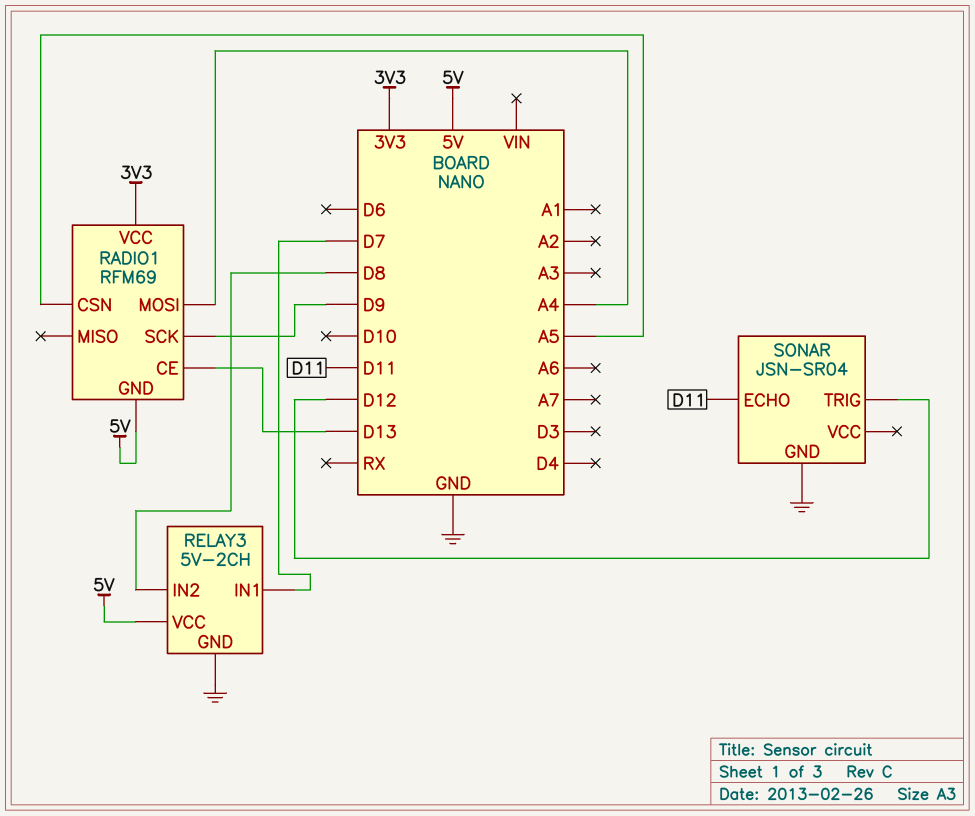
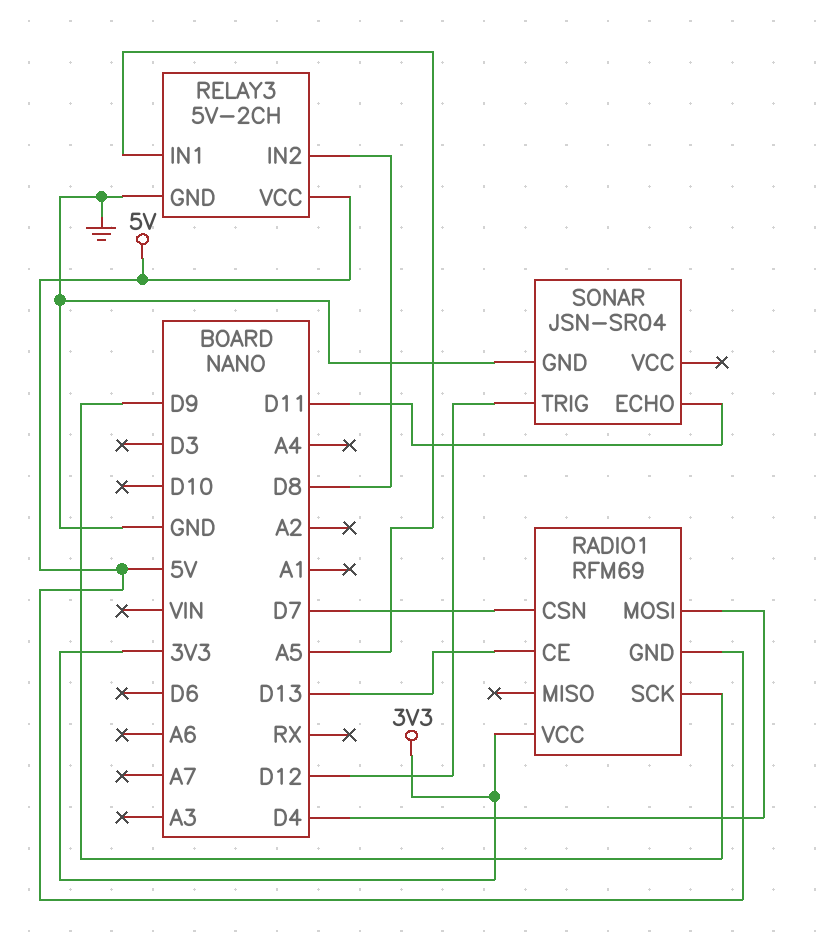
RADIO1 pin CSN: A5 -> D7
RADIO1 pin MOSI: A4 -> D4
RELAY3 pin IN1: D7 -> A5

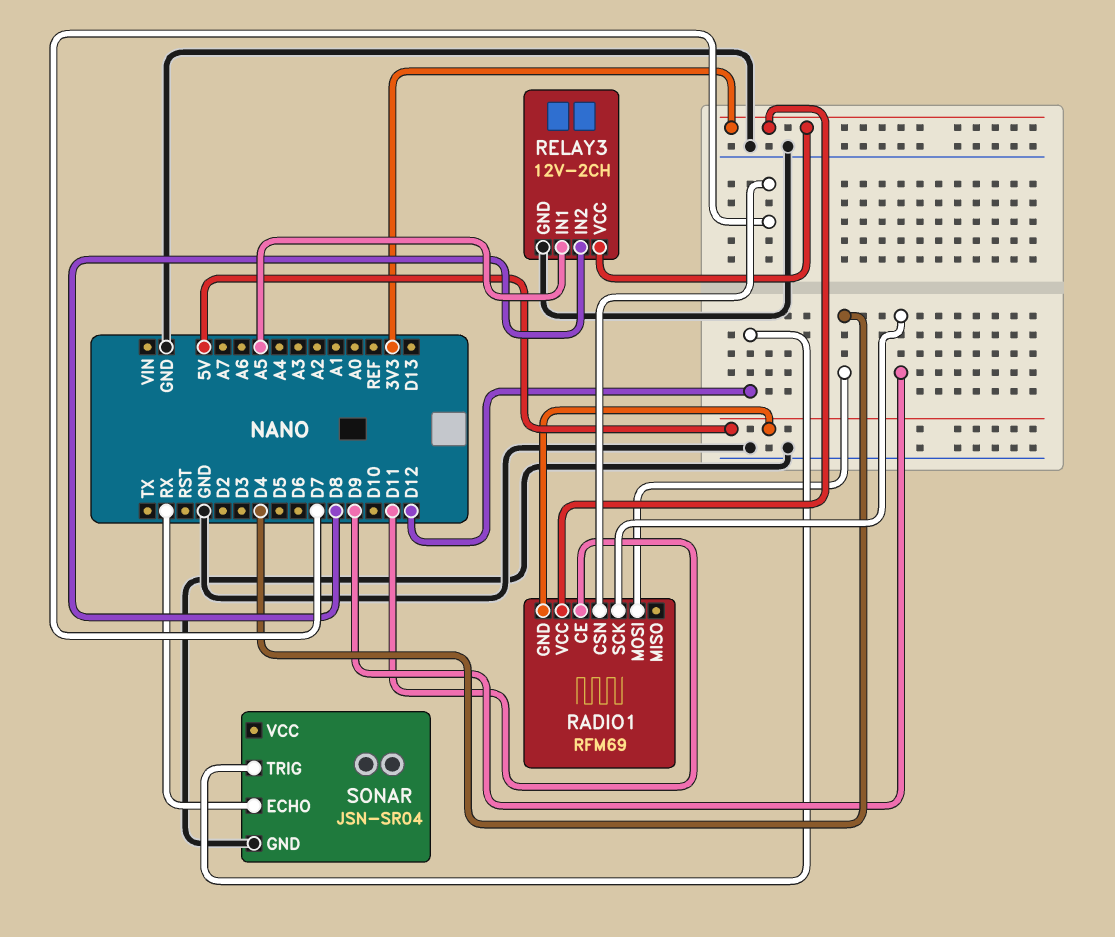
RADIO1 pin CE: D13 -> D11
RELAY3: 5V-2CH -> 12V-2CH
RELAY3 pin VCC: 5V -> 3V3
SONAR pin ECHO: D11 -> RX

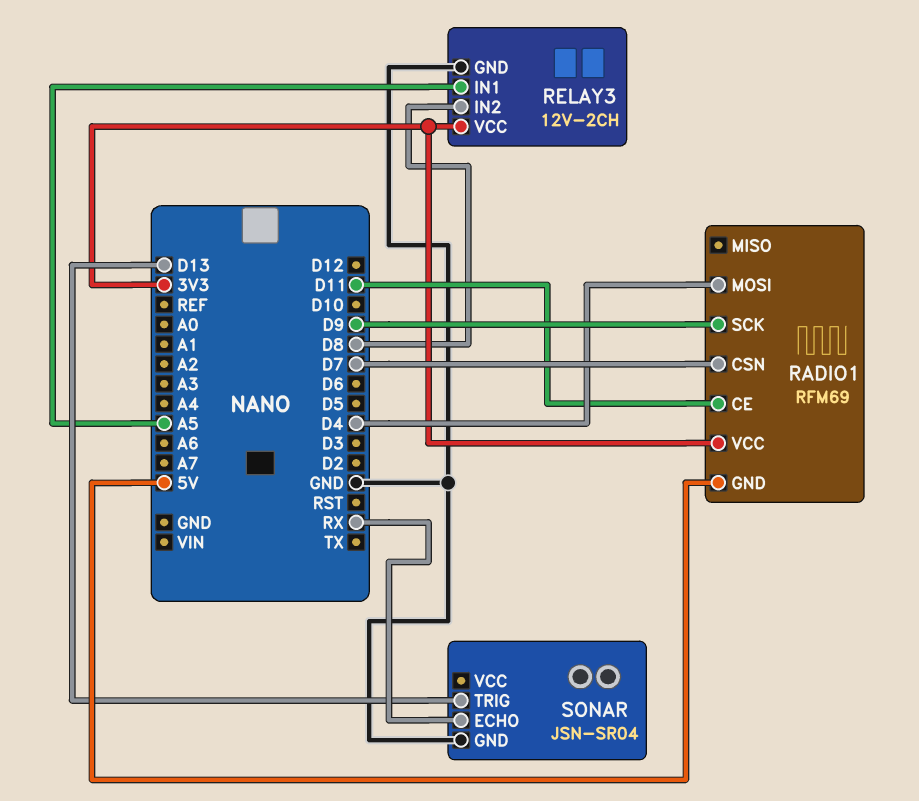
SONAR pin TRIG: D12 -> D13

